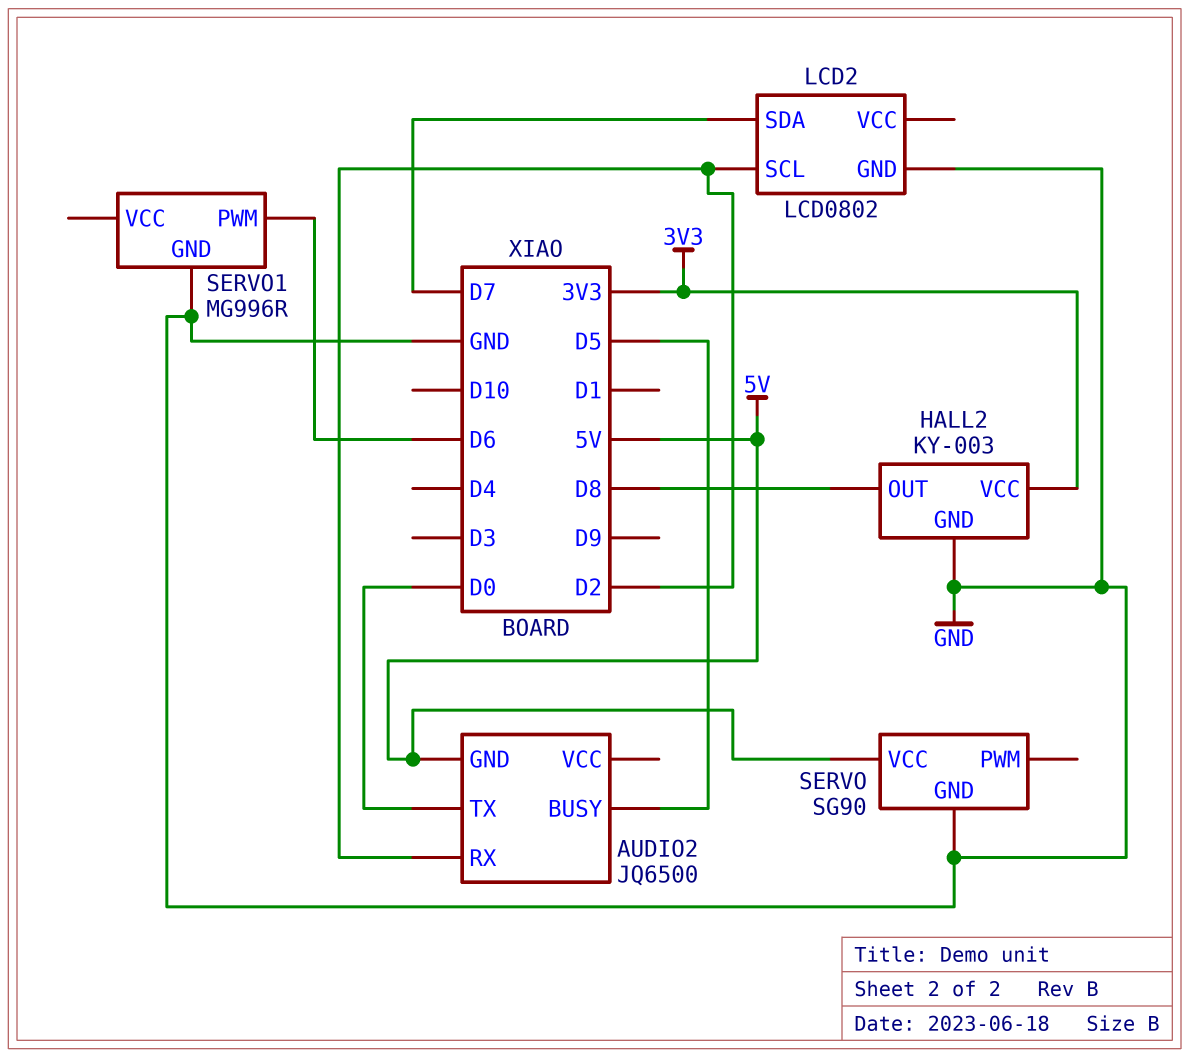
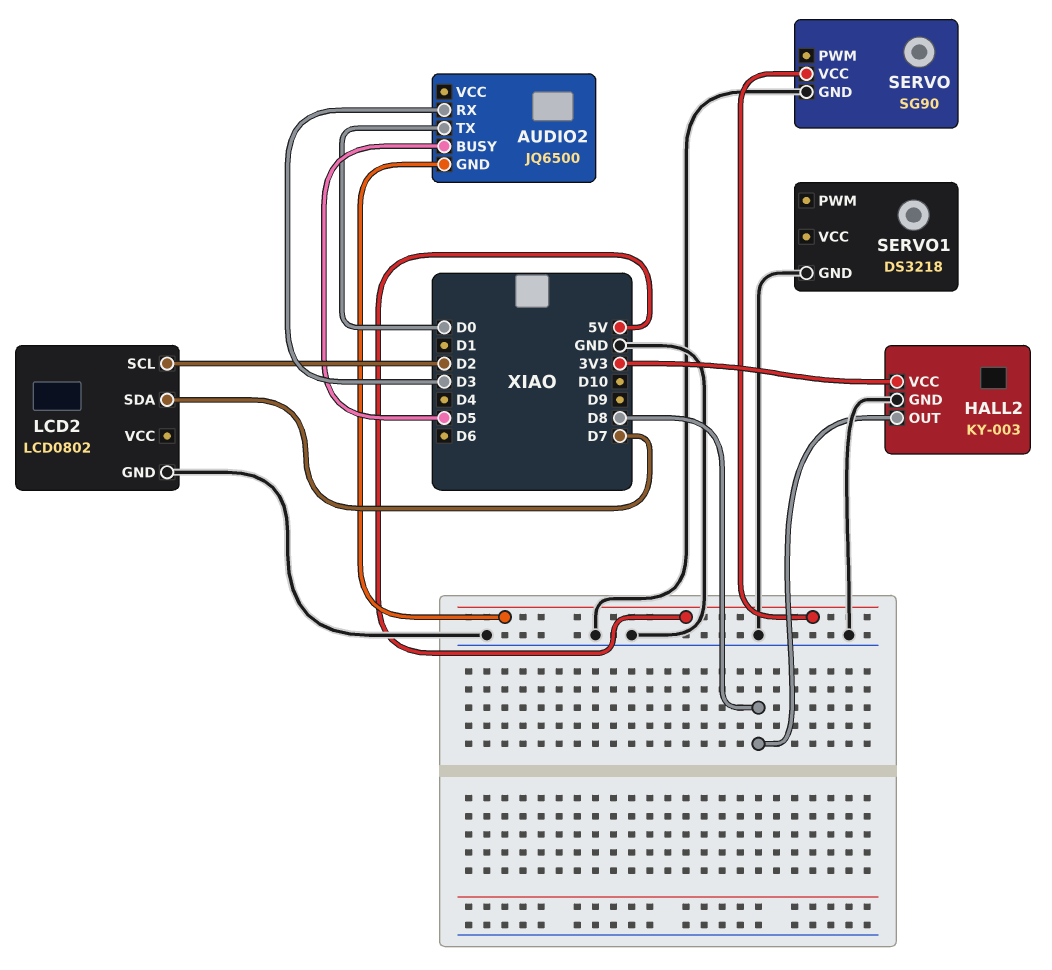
AUDIO2 pin RX: D2 -> D3
SERVO1: MG996R -> DS3218
SERVO1 pin PWM: D6 -> none

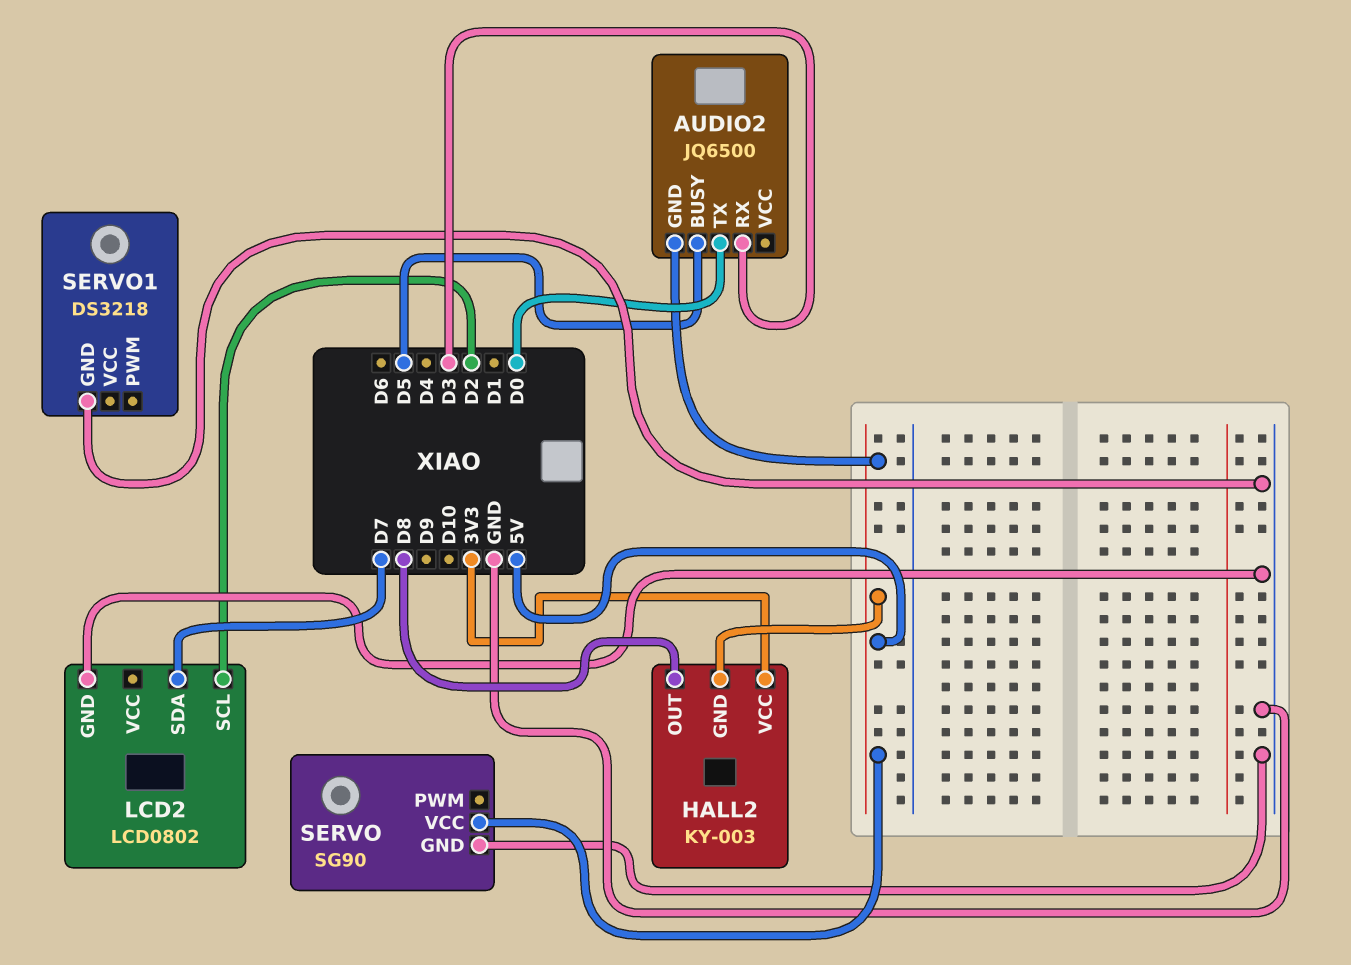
HALL2 pin GND: GND -> 5V

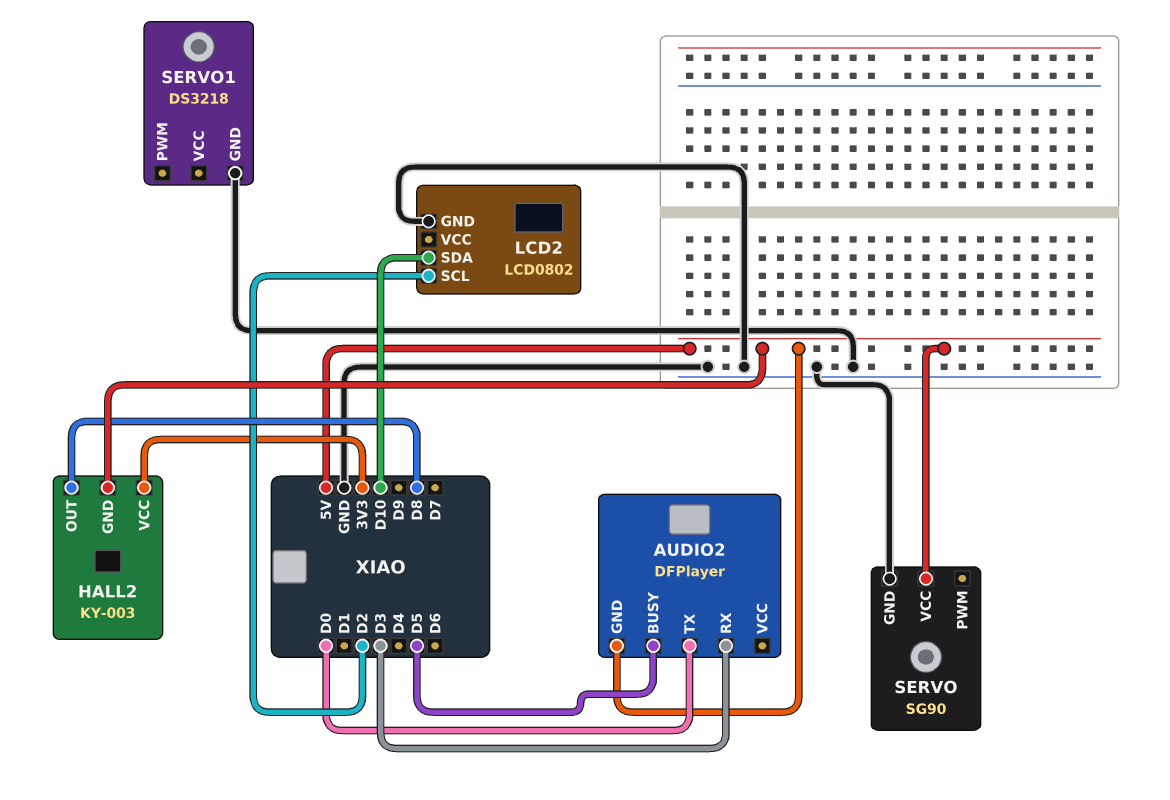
AUDIO2: JQ6500 -> DFPlayer
LCD2 pin SDA: D7 -> D10

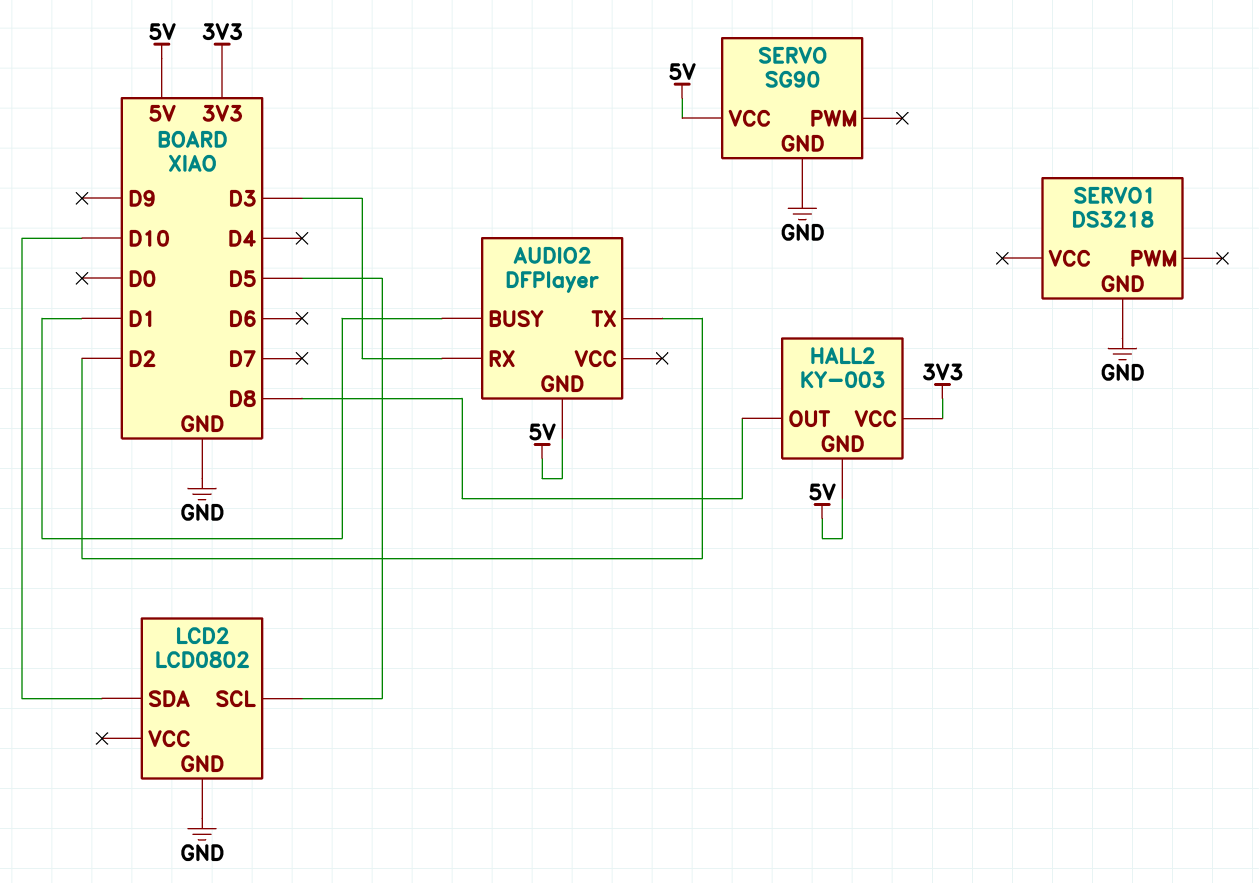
AUDIO2 pin BUSY: D5 -> D1
AUDIO2 pin TX: D0 -> D2
LCD2 pin SCL: D2 -> D5

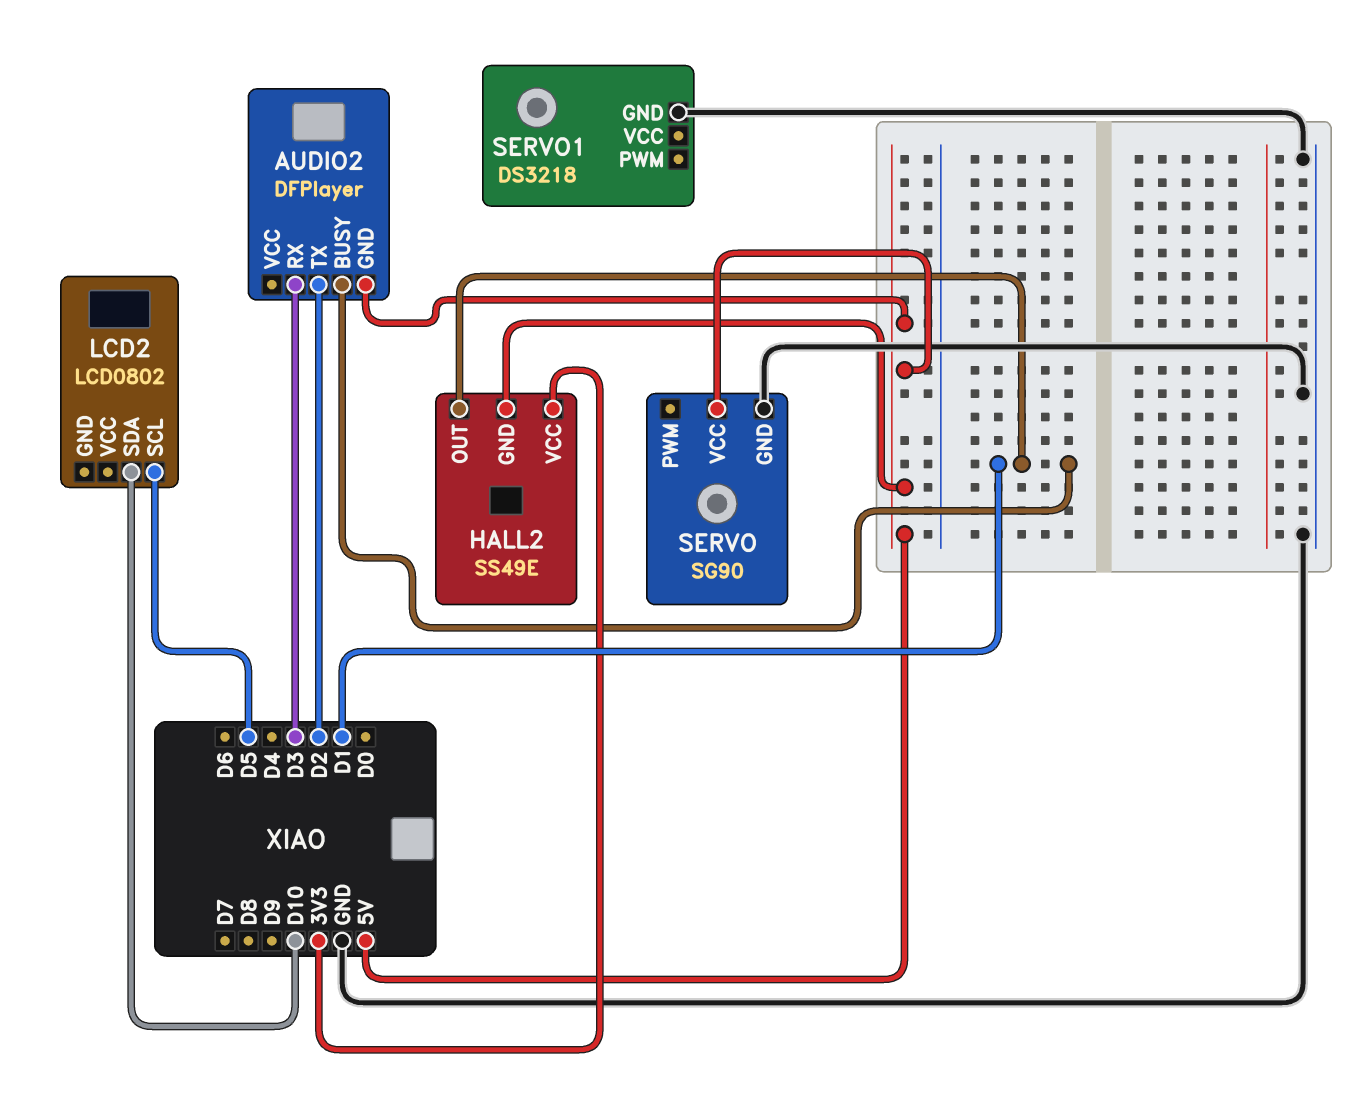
HALL2: KY-003 -> SS49E
HALL2 pin OUT: D8 -> D1
LCD2 pin GND: GND -> none

